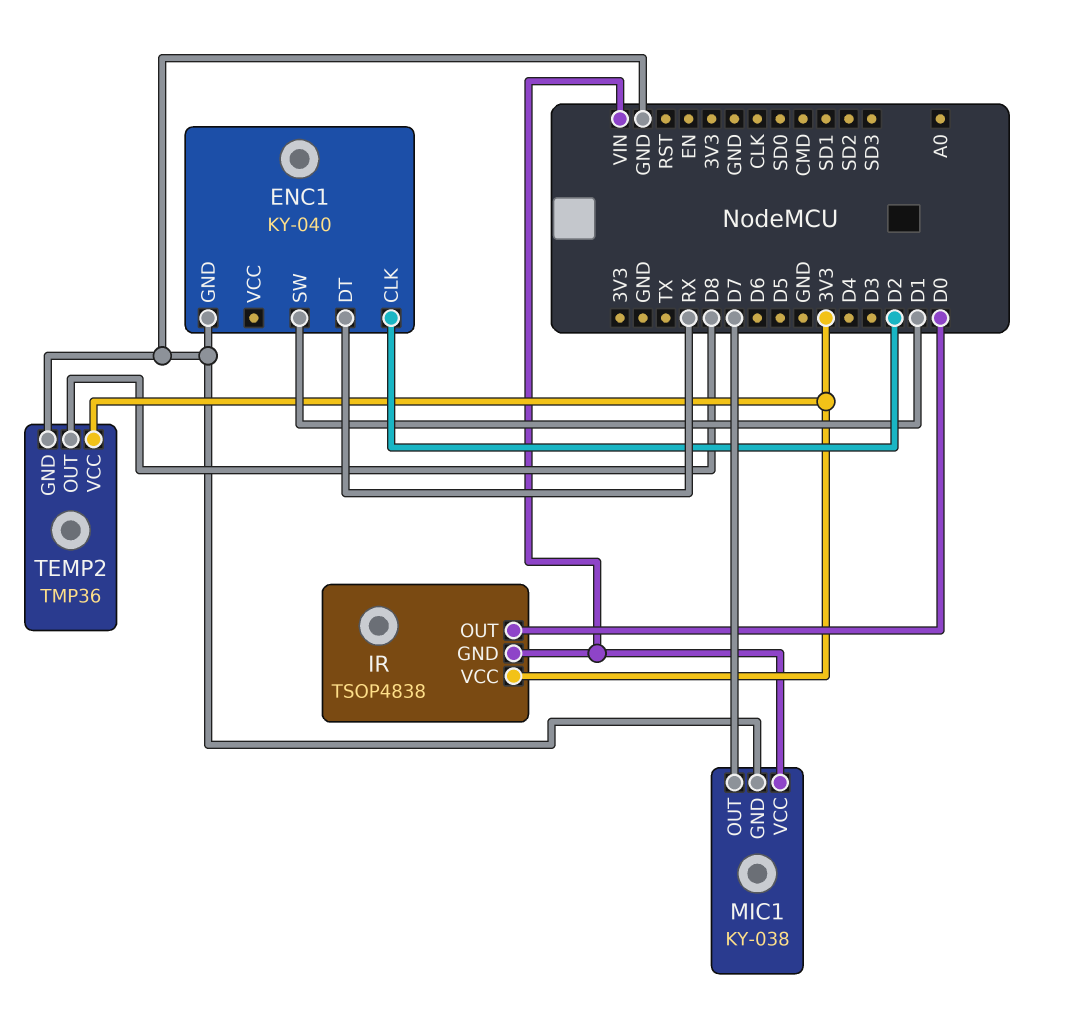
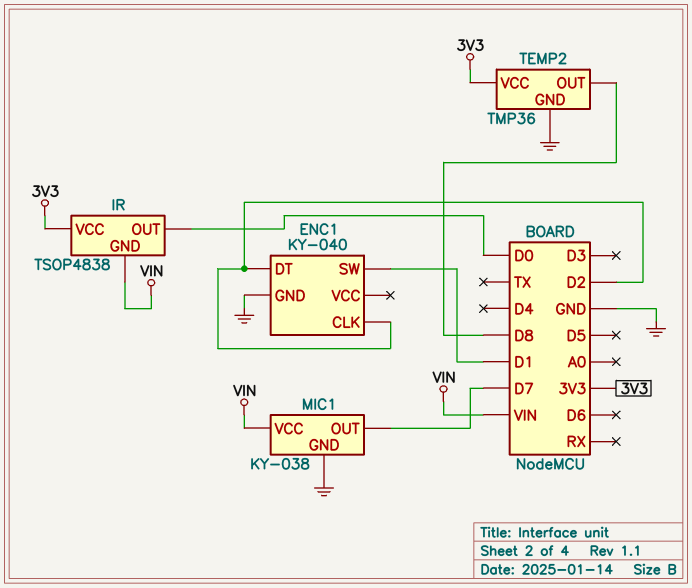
ENC1 pin DT: RX -> D2

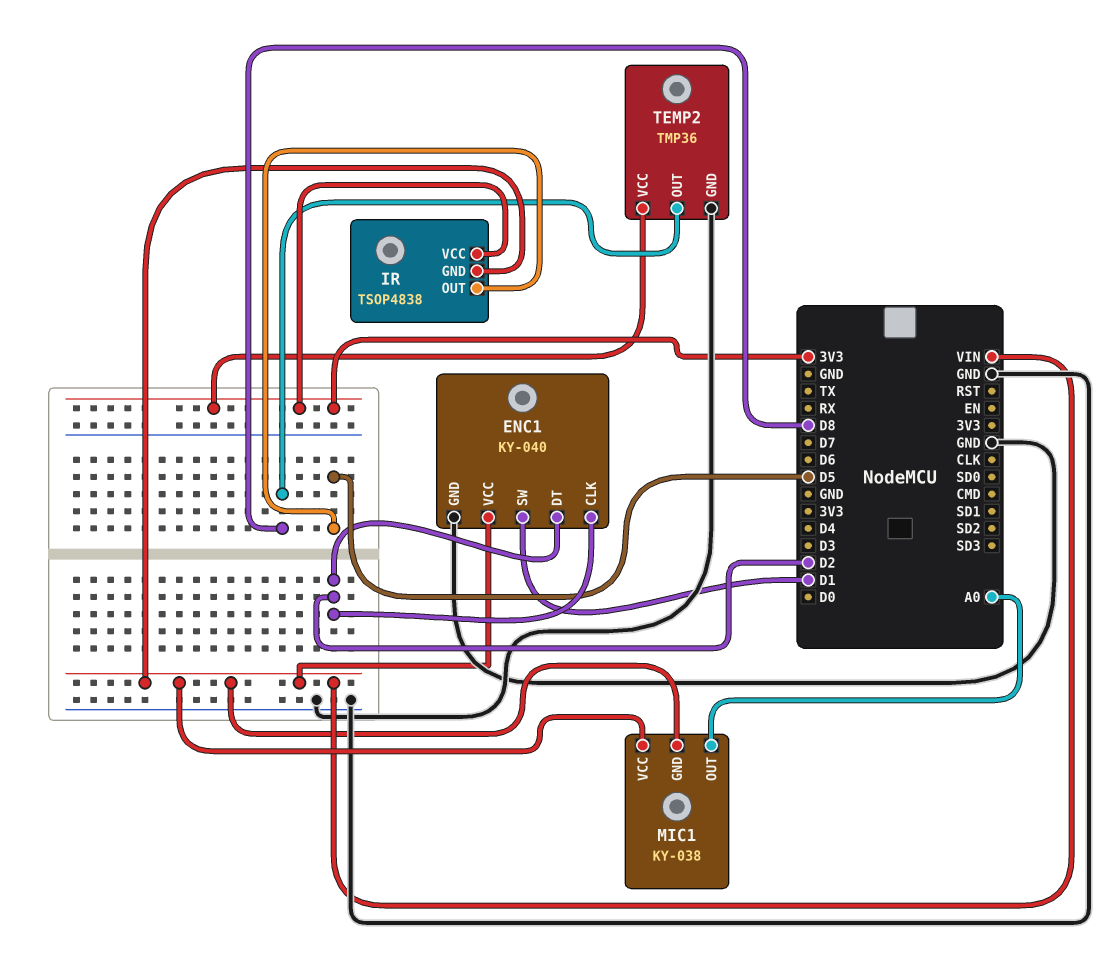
ENC1 pin VCC: none -> VIN
IR pin OUT: D0 -> D5
MIC1 pin GND: GND -> VIN
MIC1 pin OUT: D7 -> A0

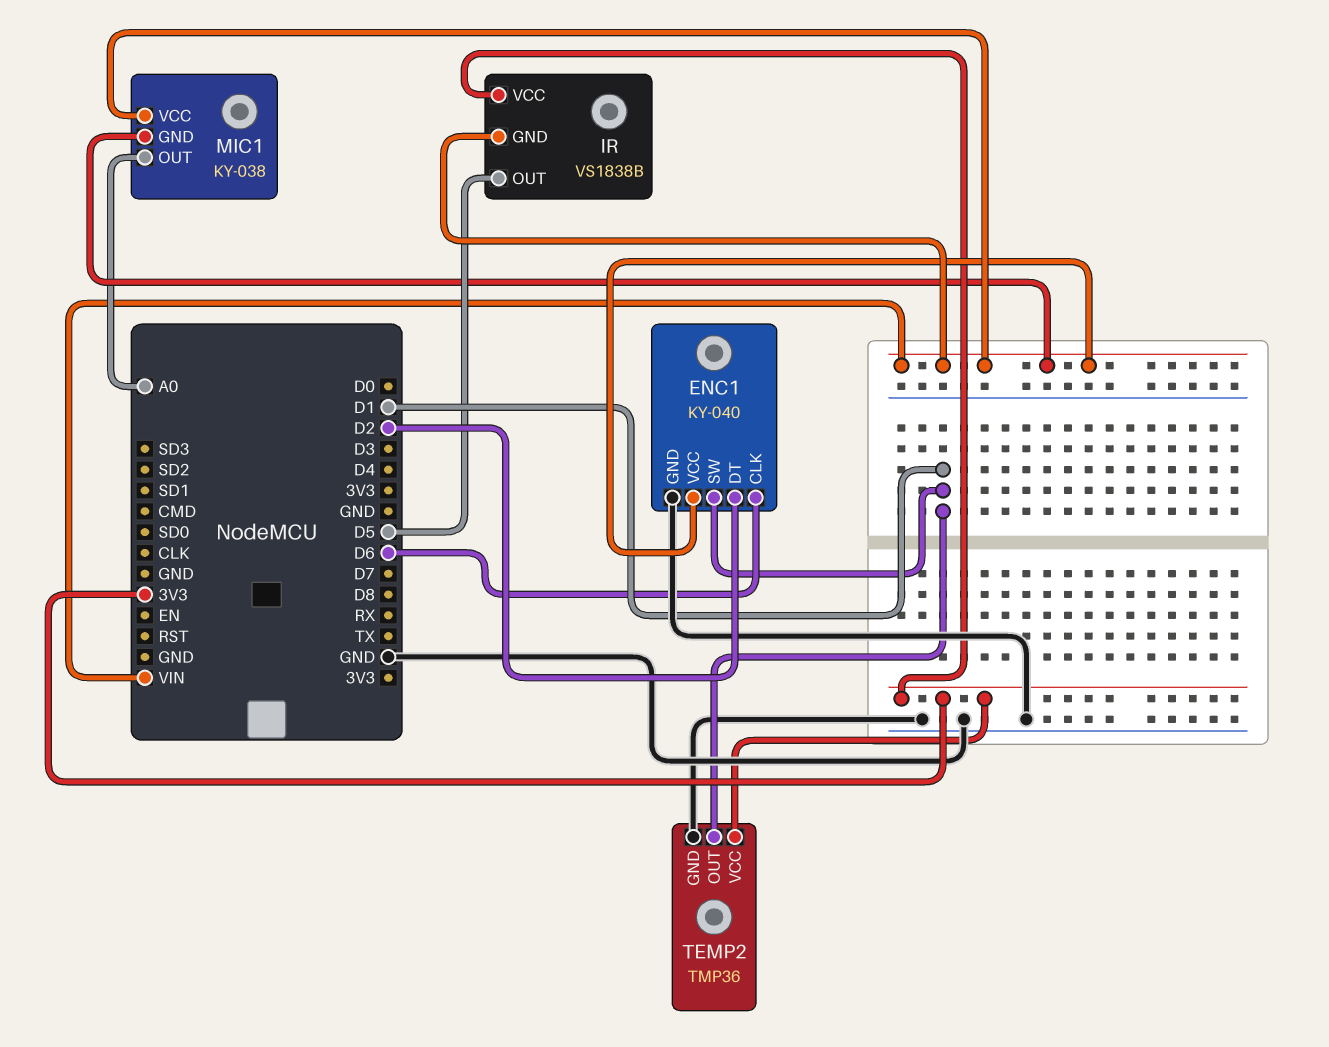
ENC1 pin CLK: D2 -> D6
IR: TSOP4838 -> VS1838B
TEMP2 pin OUT: D8 -> D1

